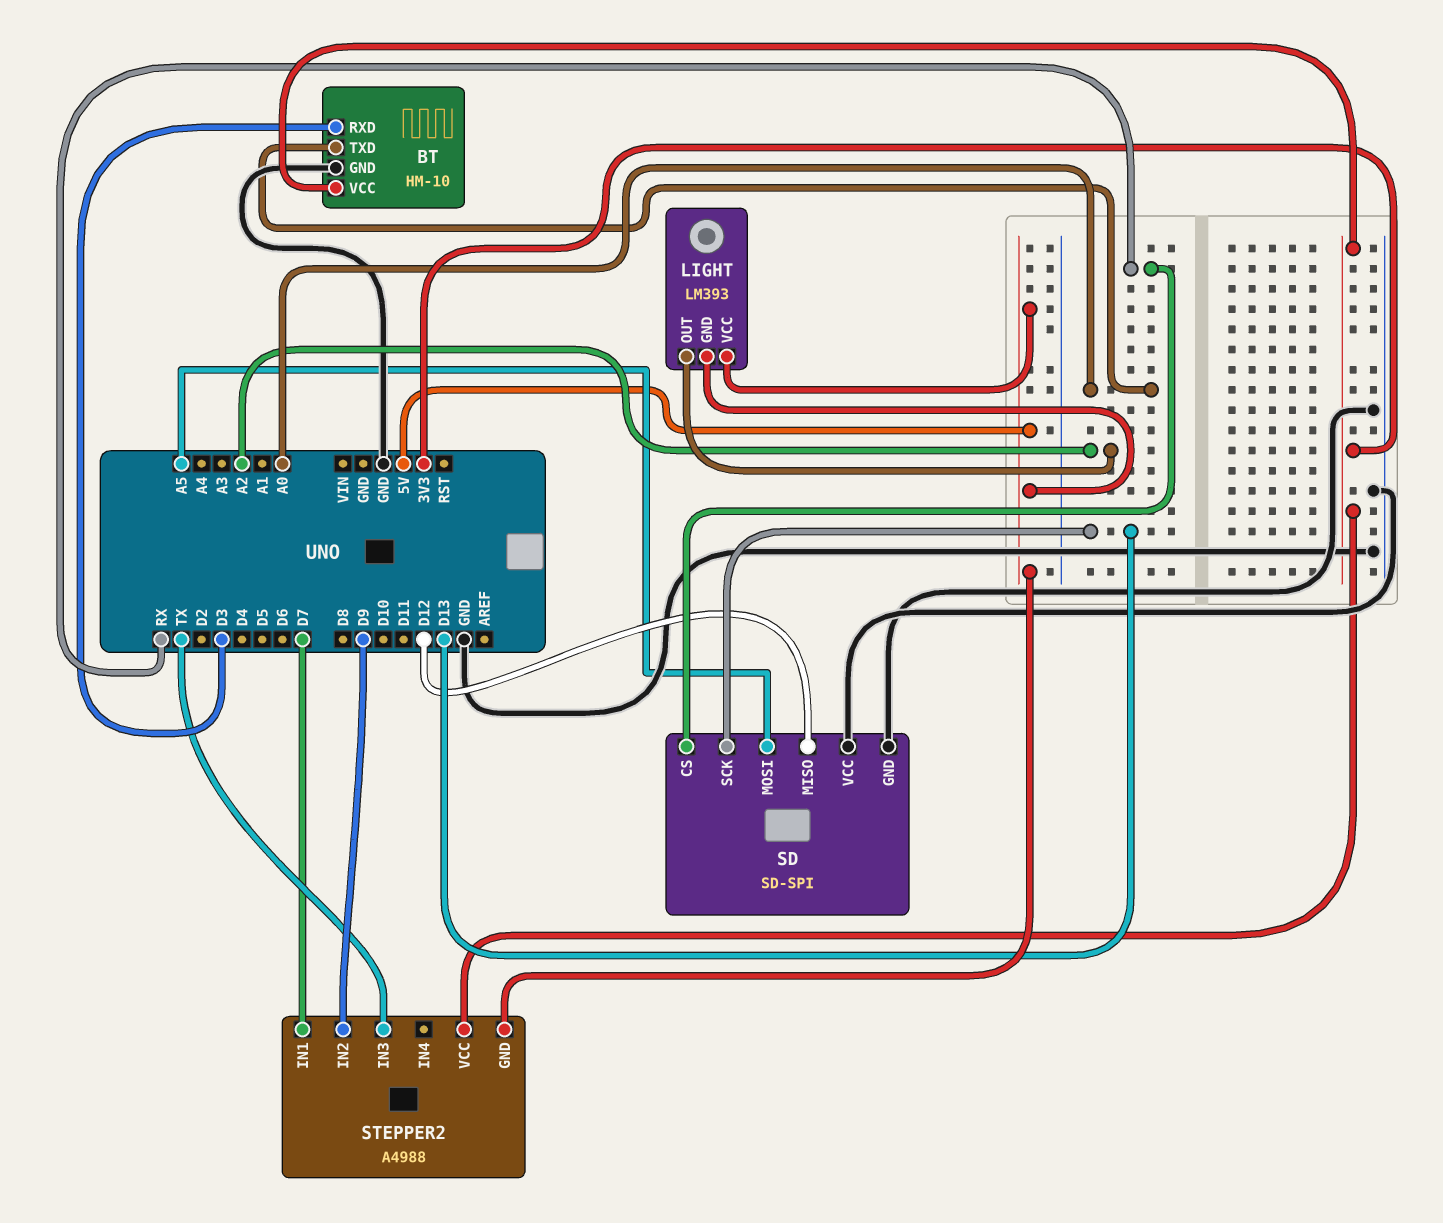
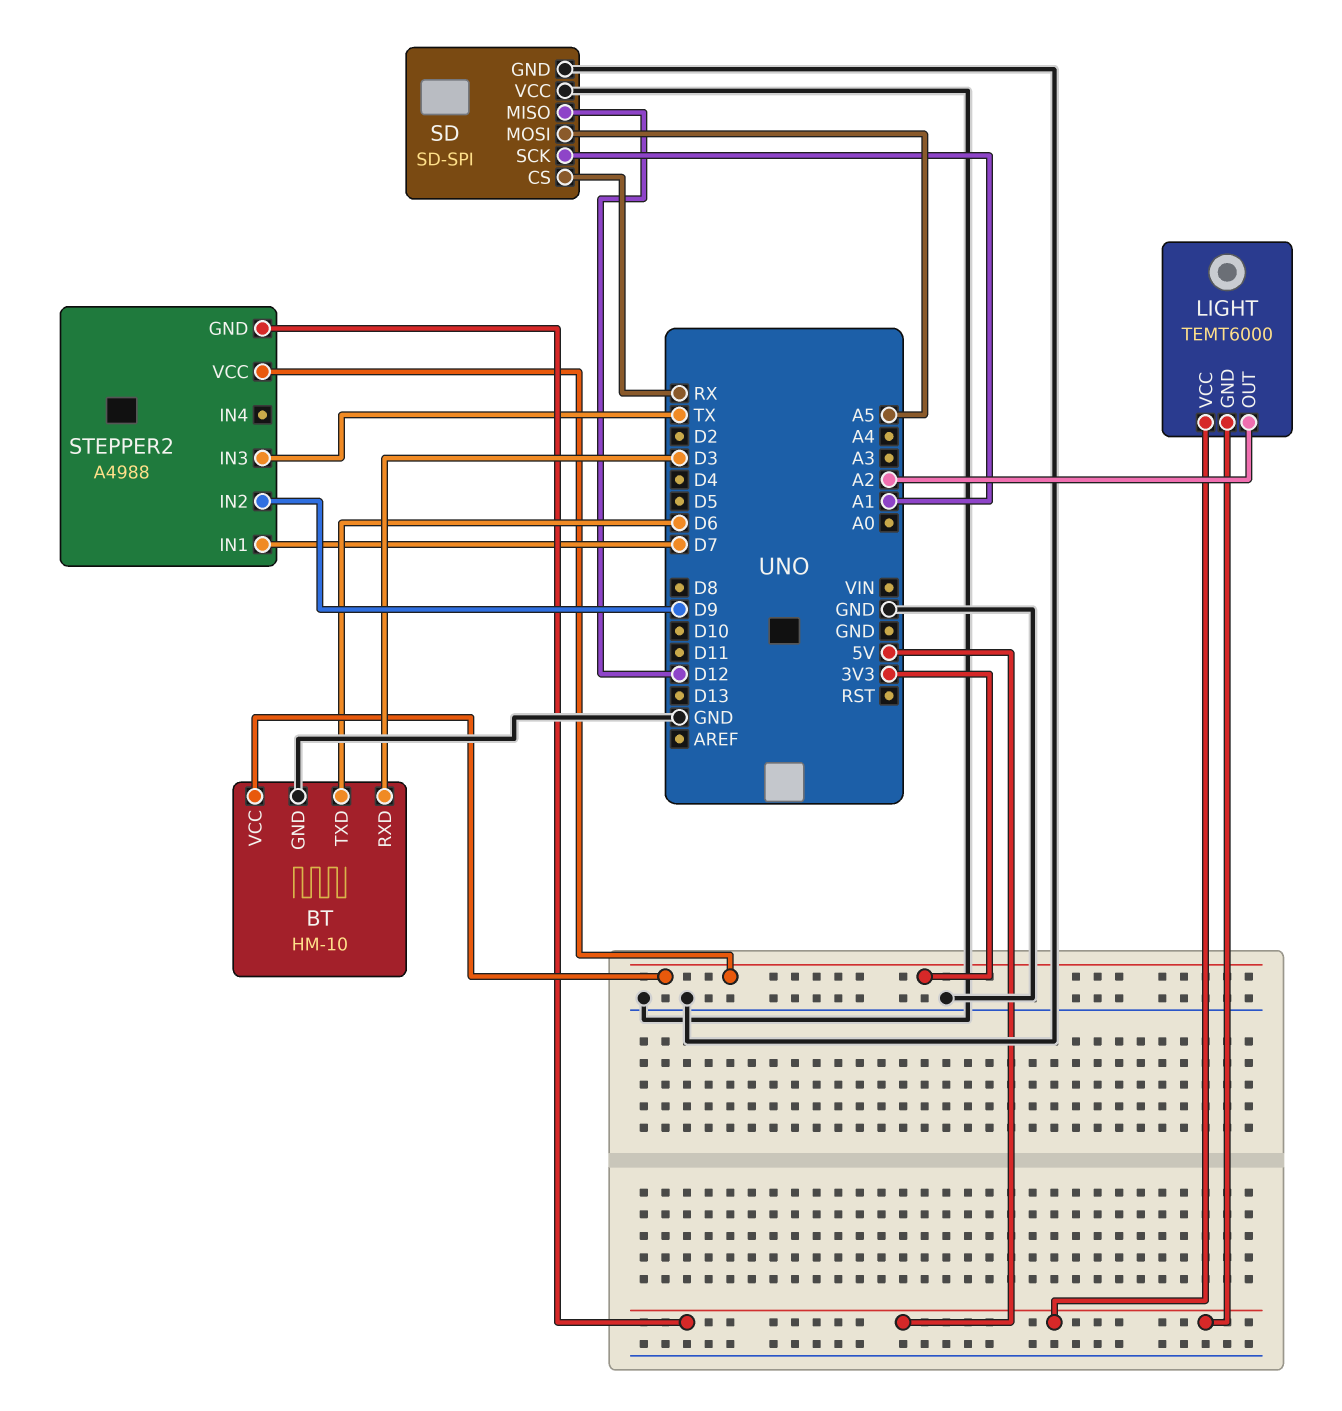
BT pin TXD: A0 -> D6
LIGHT: LM393 -> TEMT6000
SD pin SCK: D13 -> A1

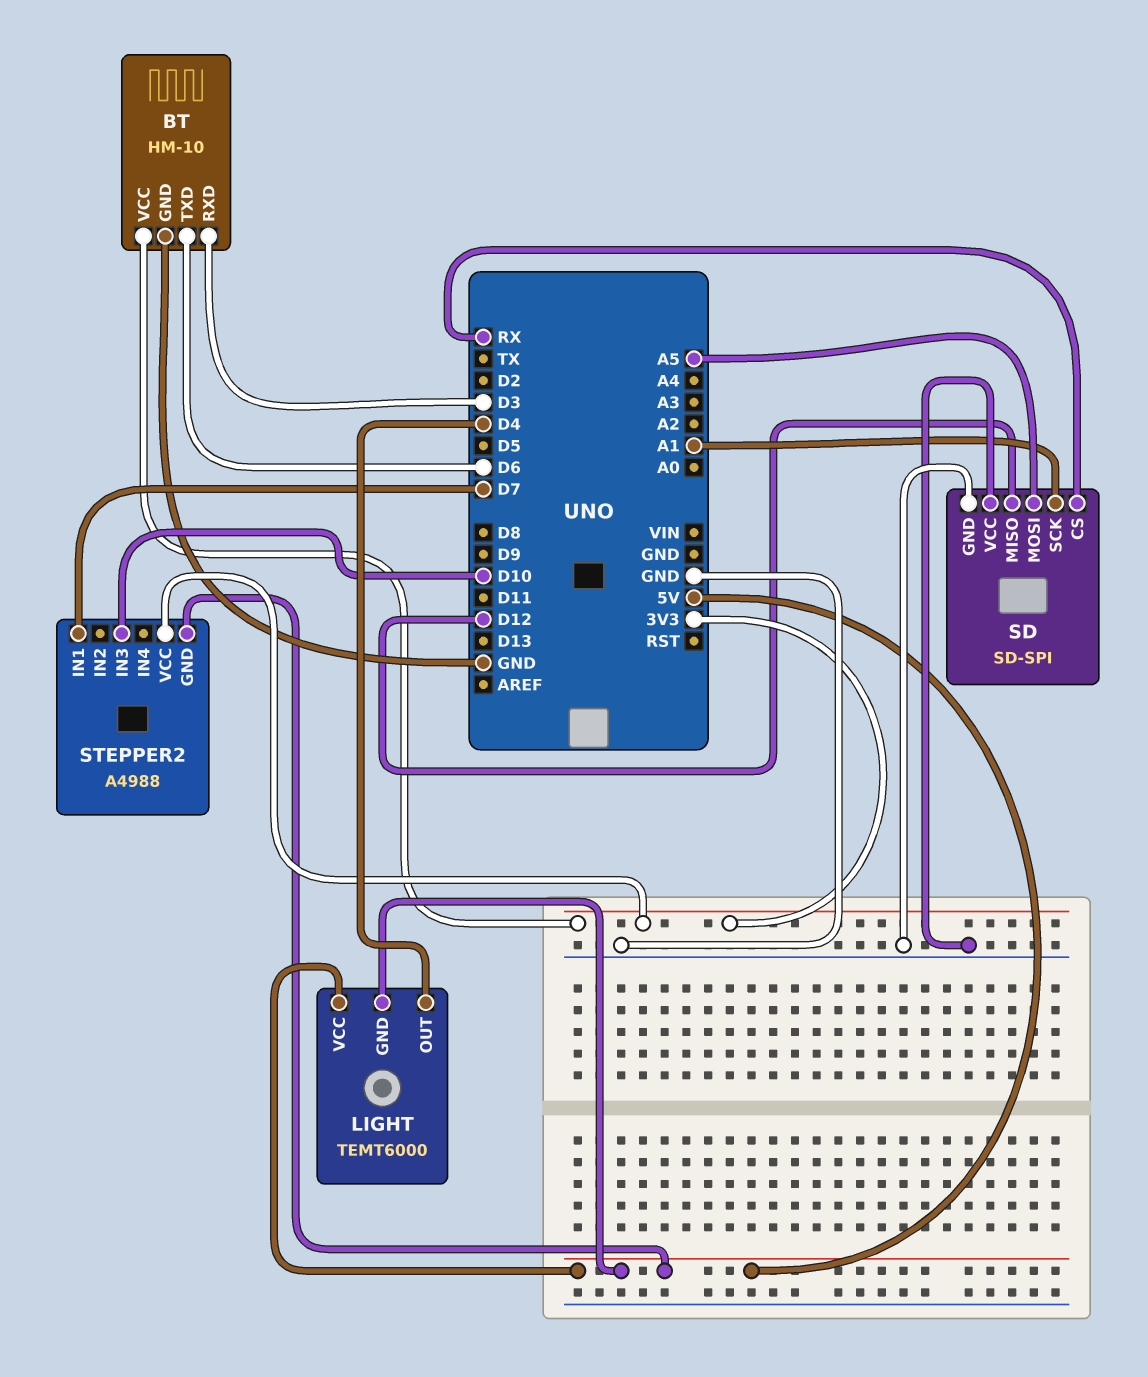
LIGHT pin OUT: A2 -> D4
STEPPER2 pin IN2: D9 -> none
STEPPER2 pin IN3: TX -> D10

